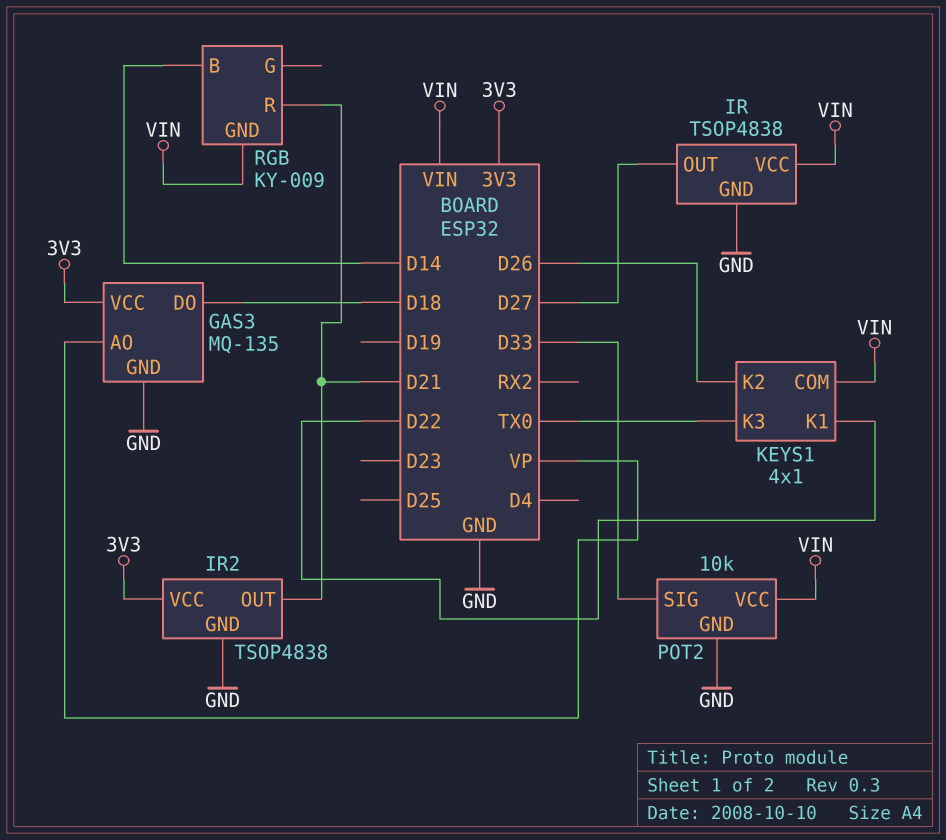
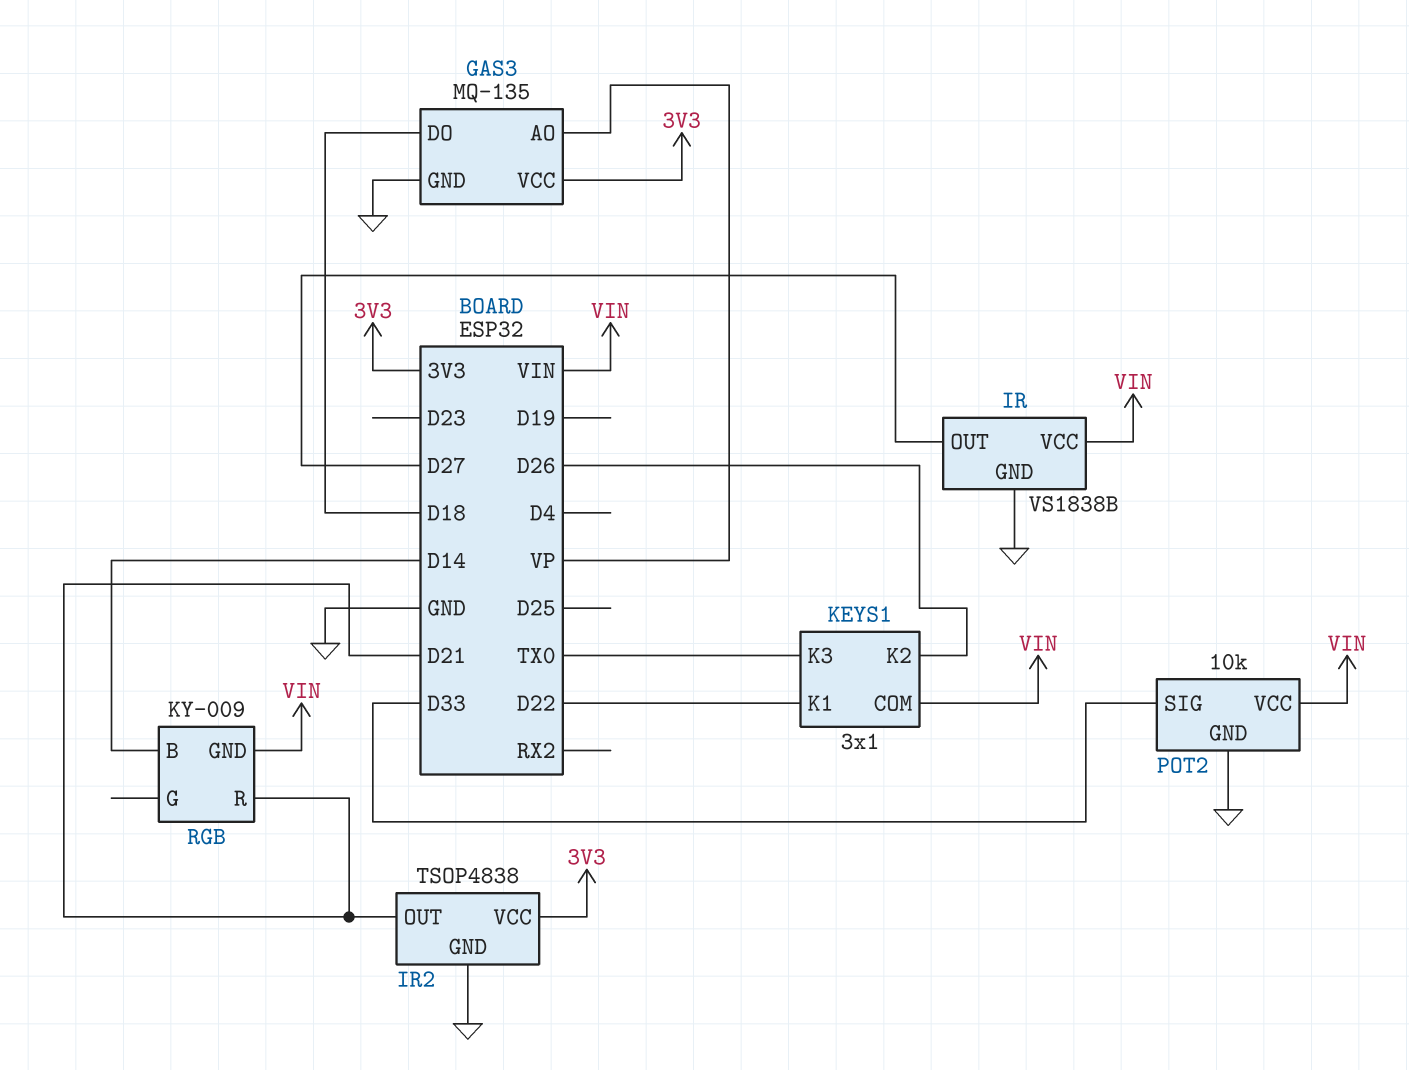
IR: TSOP4838 -> VS1838B
KEYS1: 4x1 -> 3x1

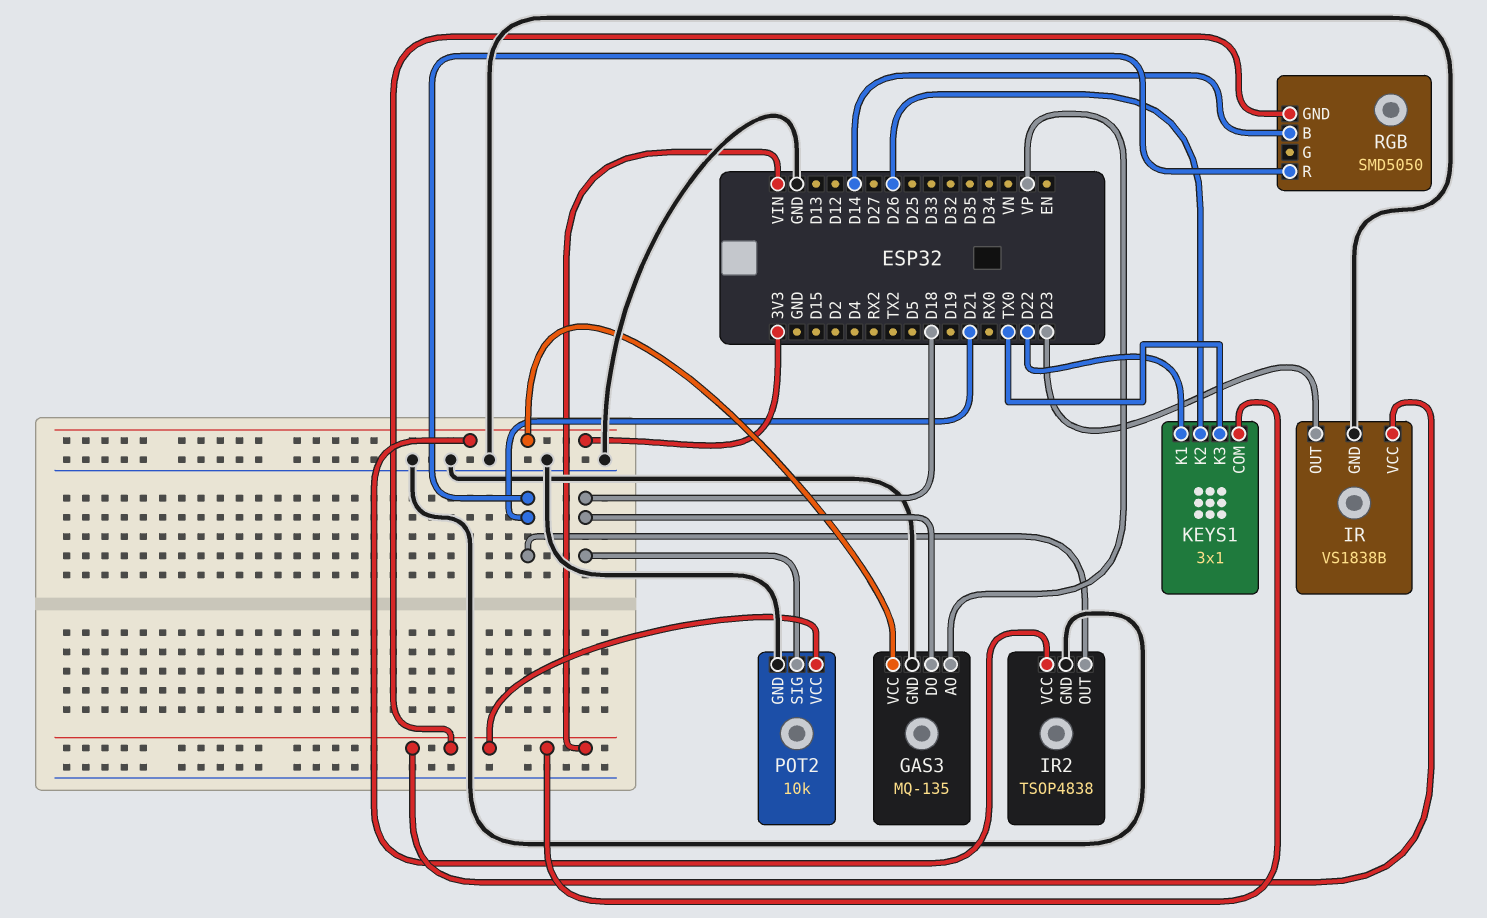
IR pin OUT: D27 -> D23
POT2 pin SIG: D33 -> D18
RGB: KY-009 -> SMD5050

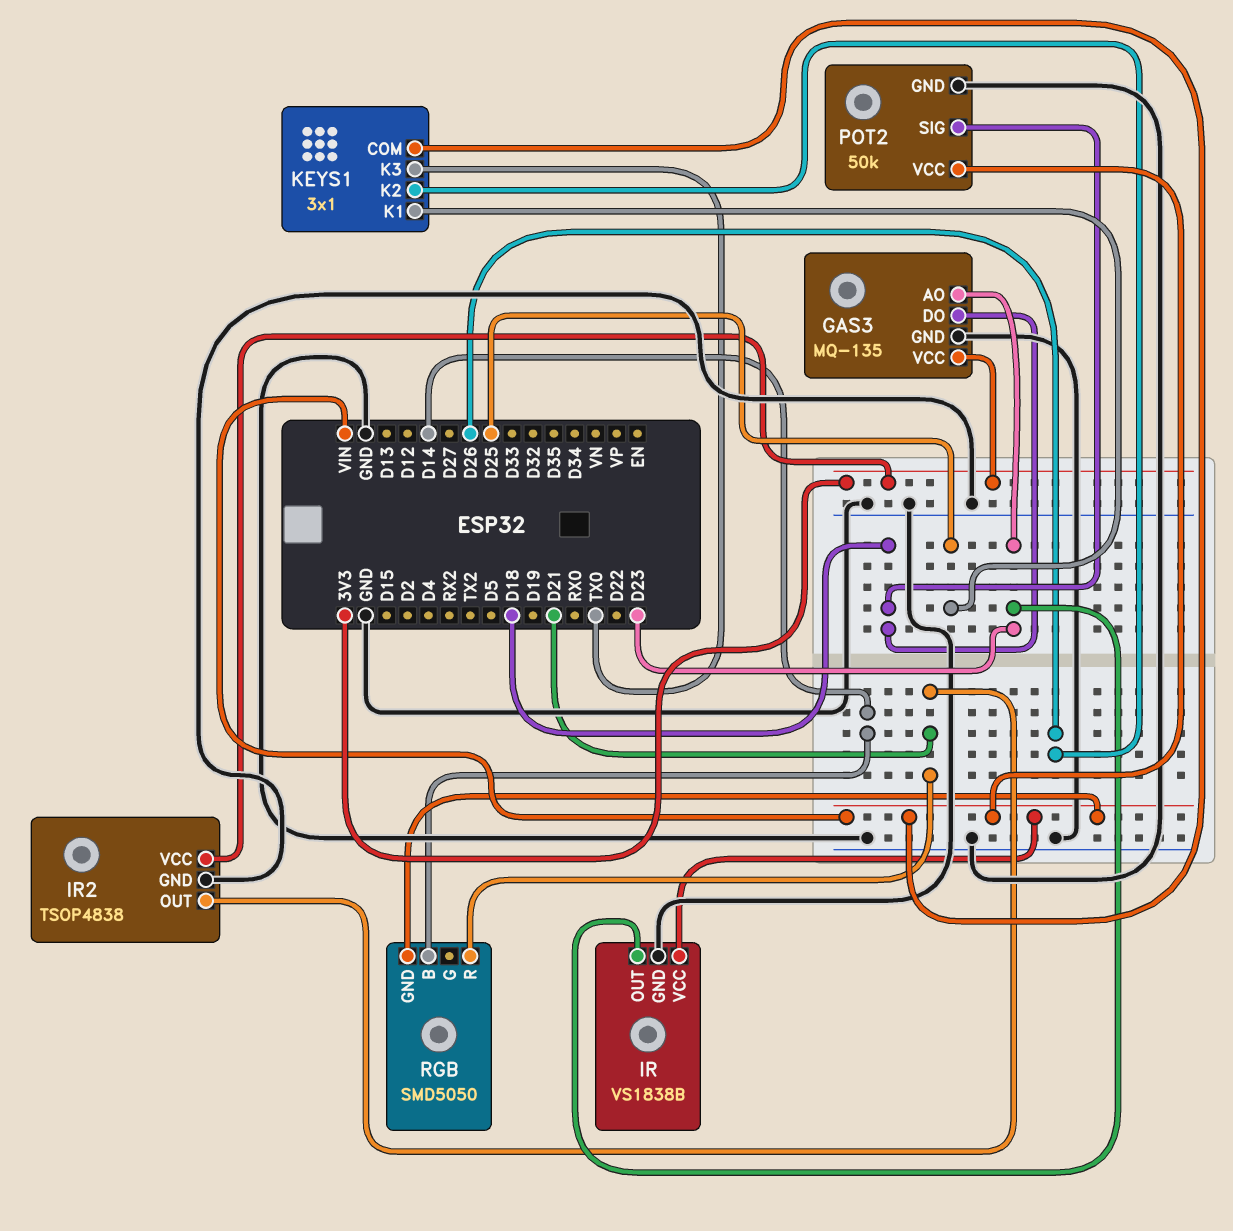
GAS3 pin AO: VP -> D23
KEYS1 pin K1: D22 -> D25
POT2: 10k -> 50k

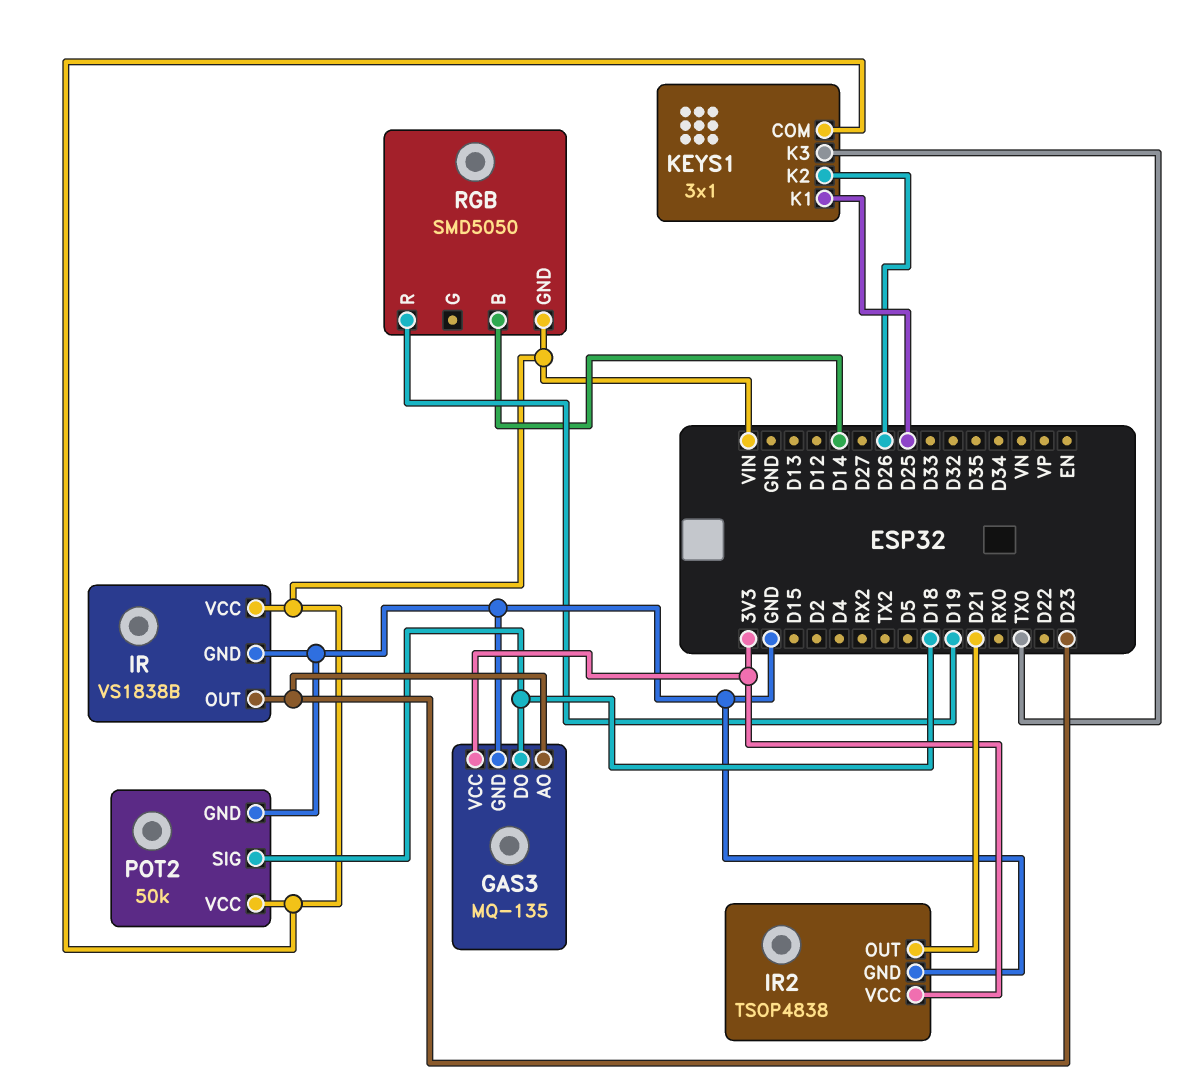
RGB pin R: D21 -> D19

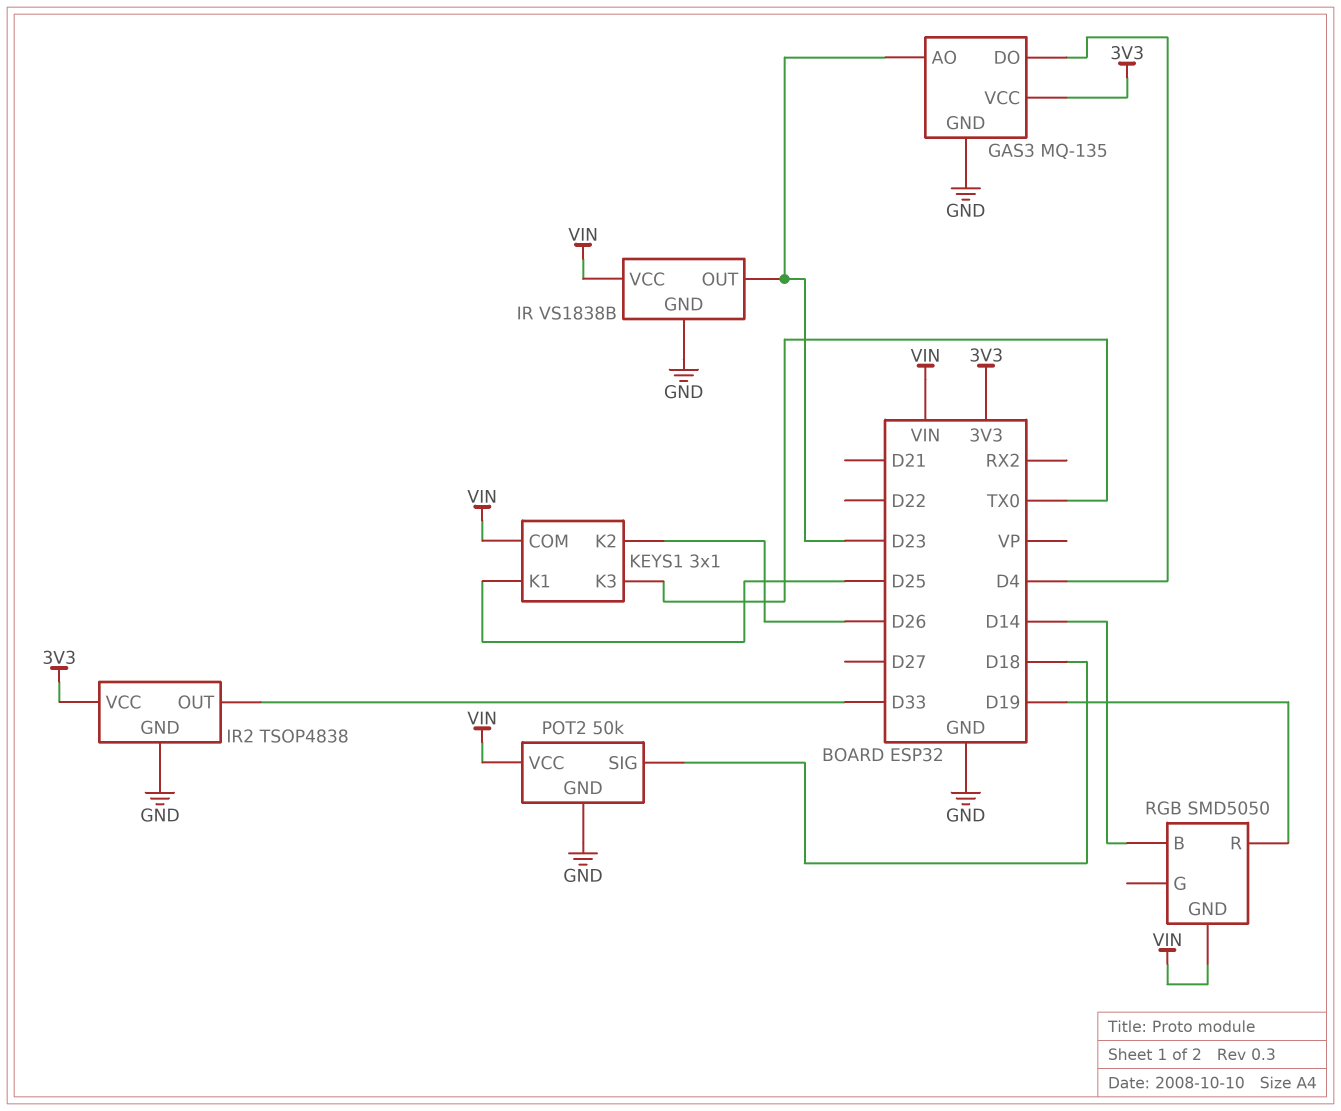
GAS3 pin DO: D18 -> D4
IR2 pin OUT: D21 -> D33

